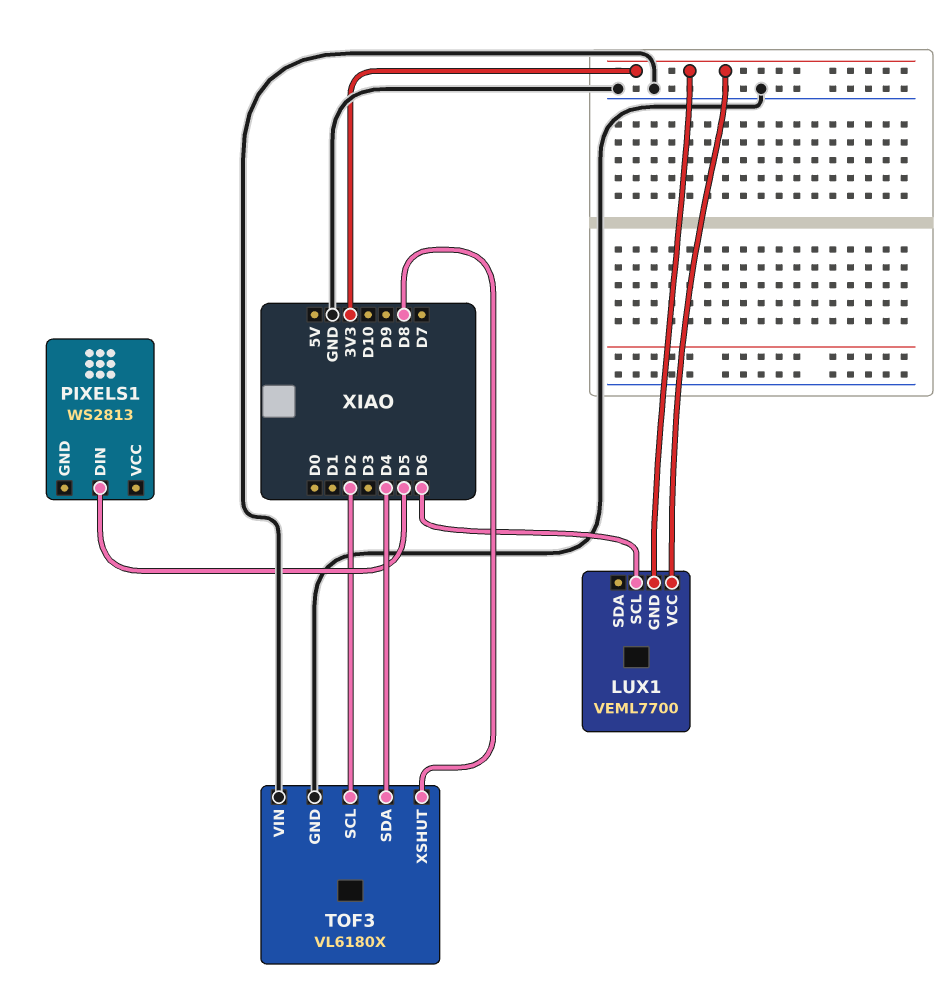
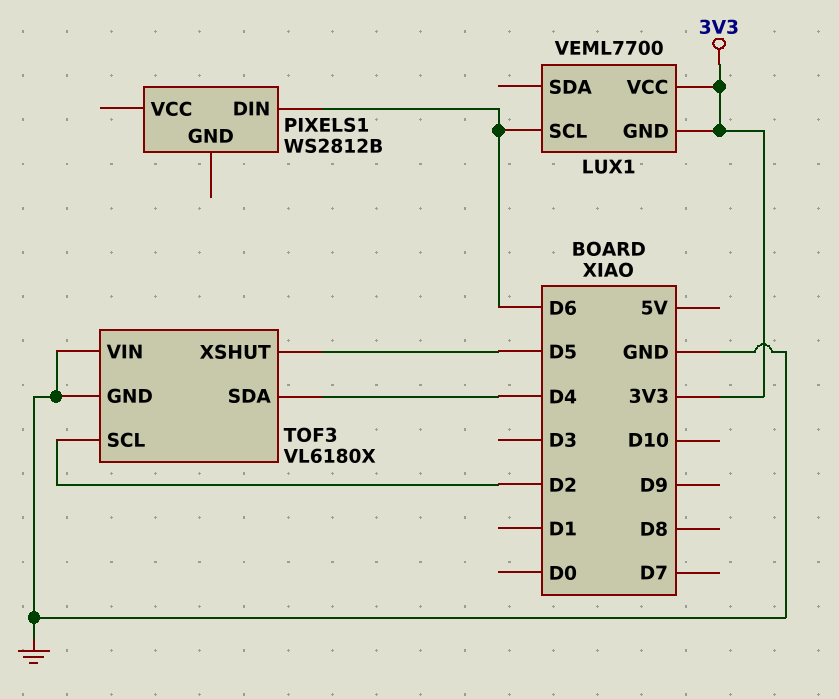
PIXELS1: WS2813 -> WS2812B
PIXELS1 pin DIN: D5 -> D6
TOF3 pin XSHUT: D8 -> D5

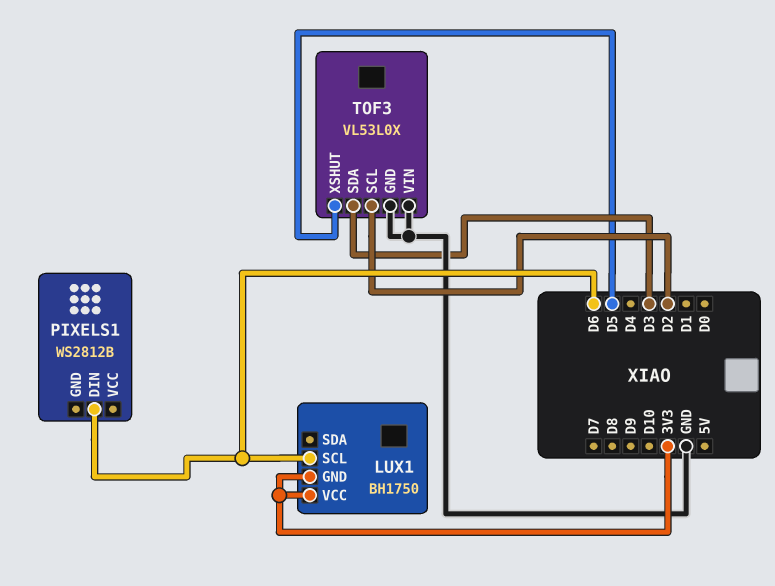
LUX1: VEML7700 -> BH1750
TOF3: VL6180X -> VL53L0X
TOF3 pin SDA: D4 -> D3

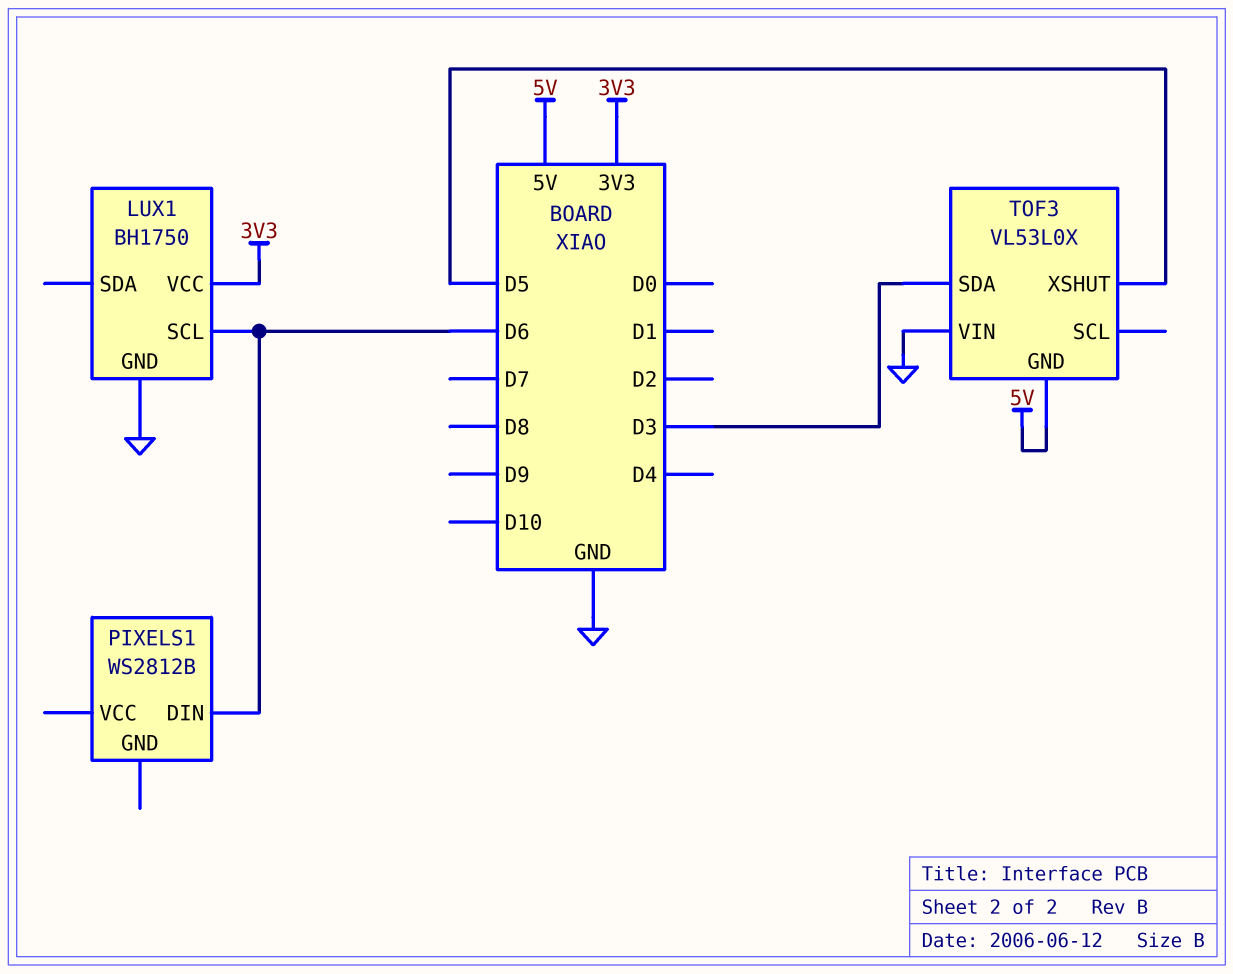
LUX1 pin GND: 3V3 -> GND
TOF3 pin GND: GND -> 5V
TOF3 pin SCL: D2 -> none

